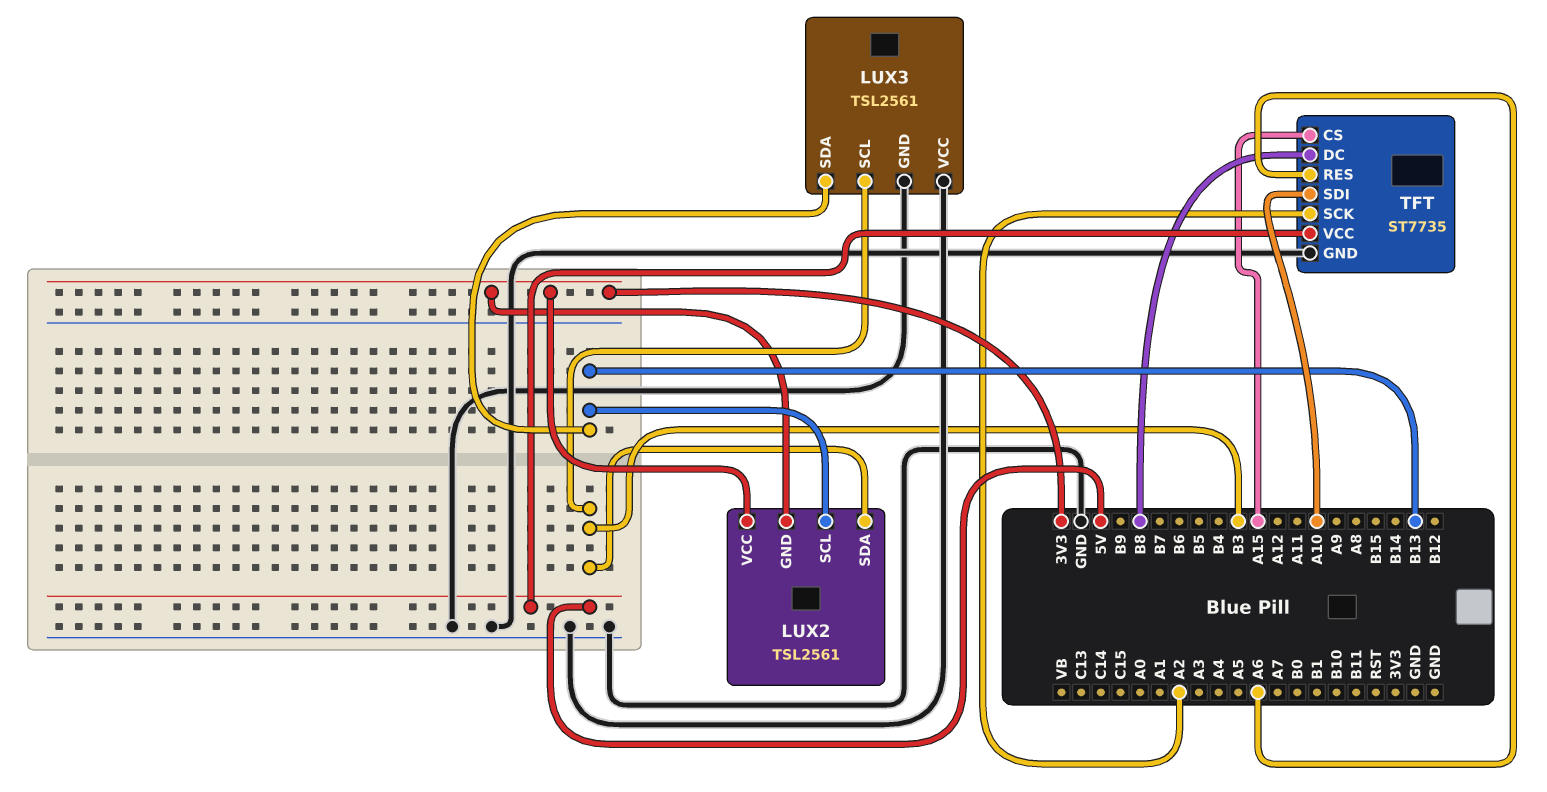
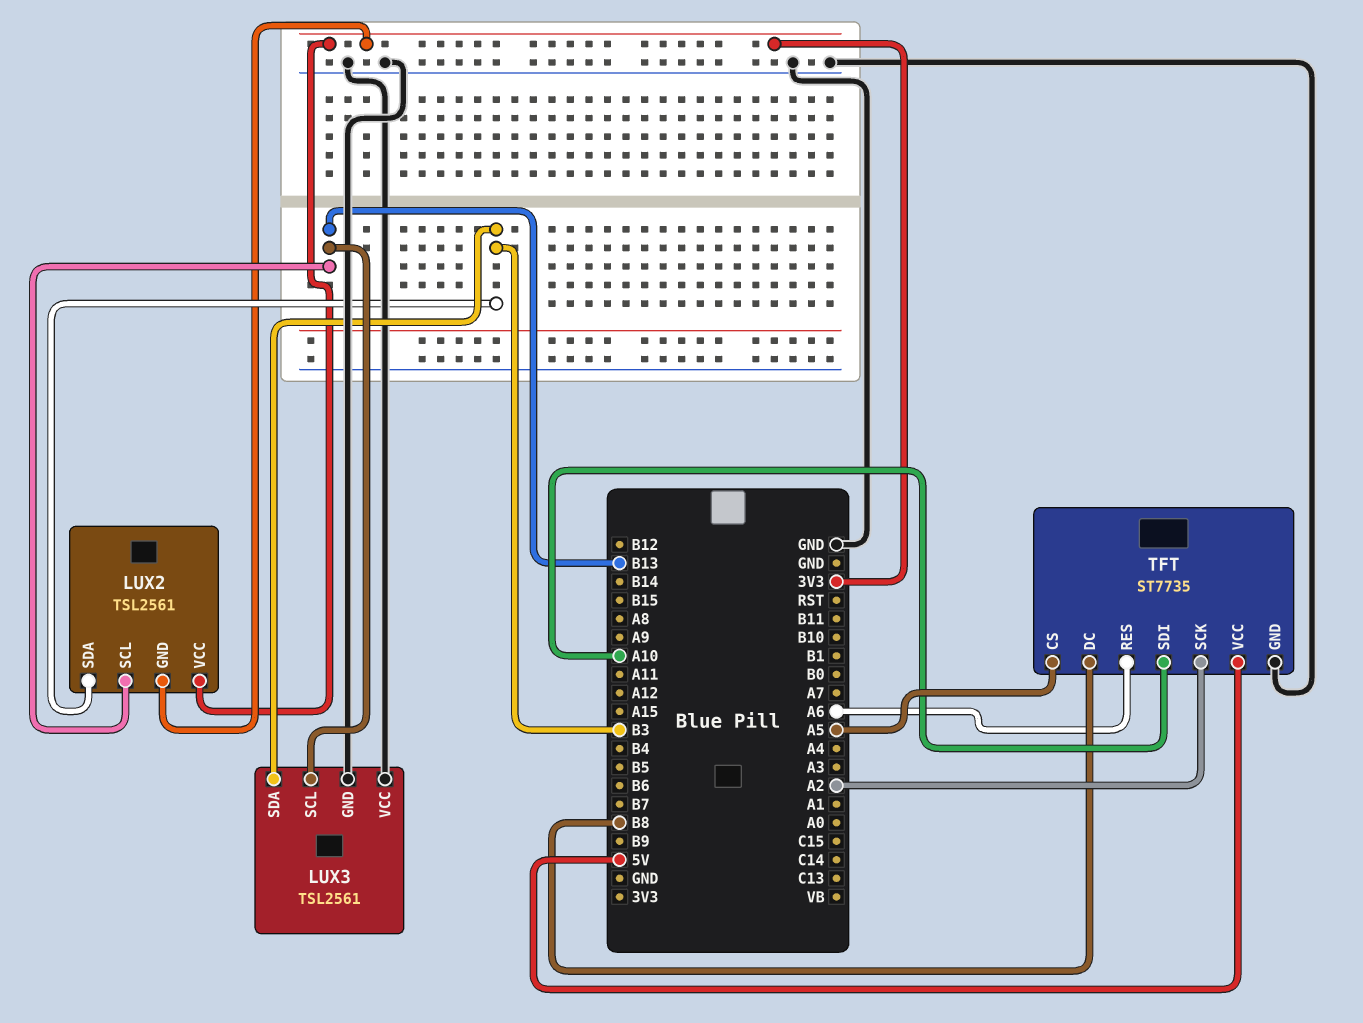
LUX3 pin SCL: B3 -> B13
LUX3 pin SDA: B13 -> B3
TFT pin CS: A15 -> A5

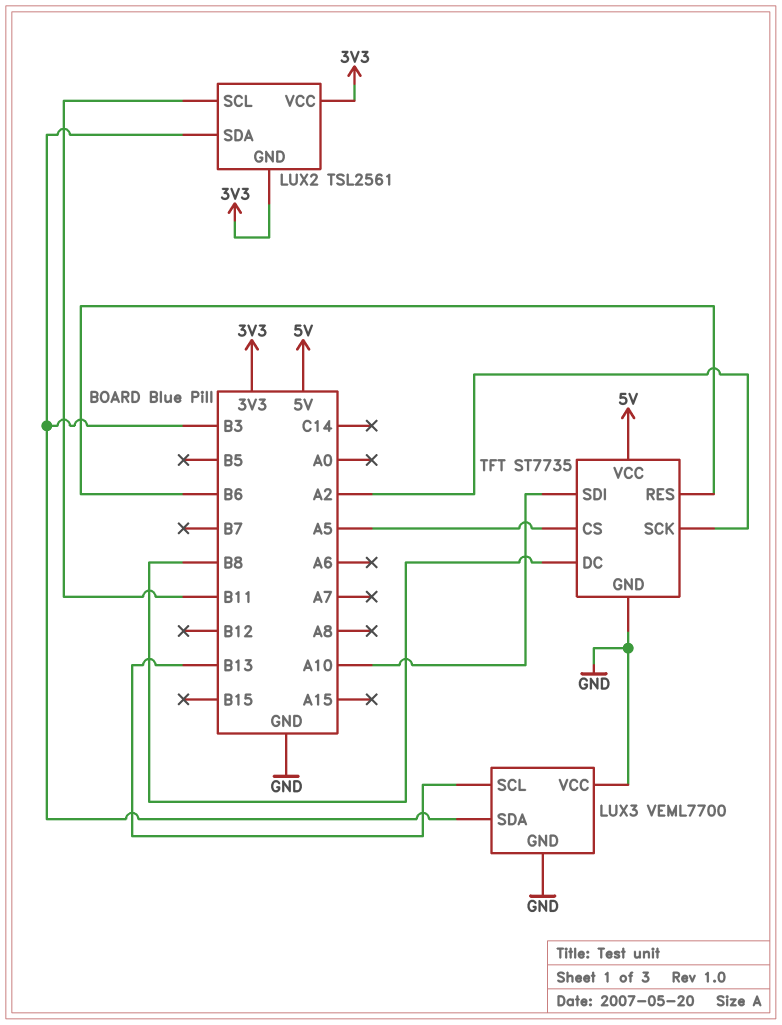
LUX2 pin SCL: B13 -> B11
LUX3: TSL2561 -> VEML7700
TFT pin RES: A6 -> B6

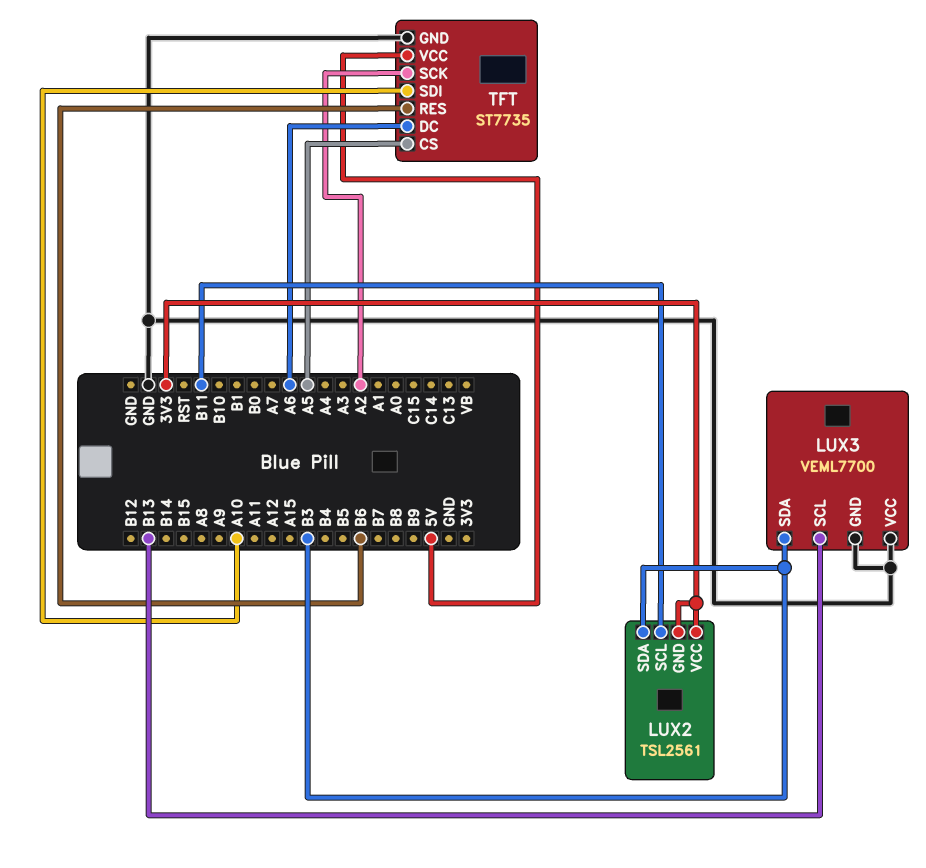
TFT pin DC: B8 -> A6

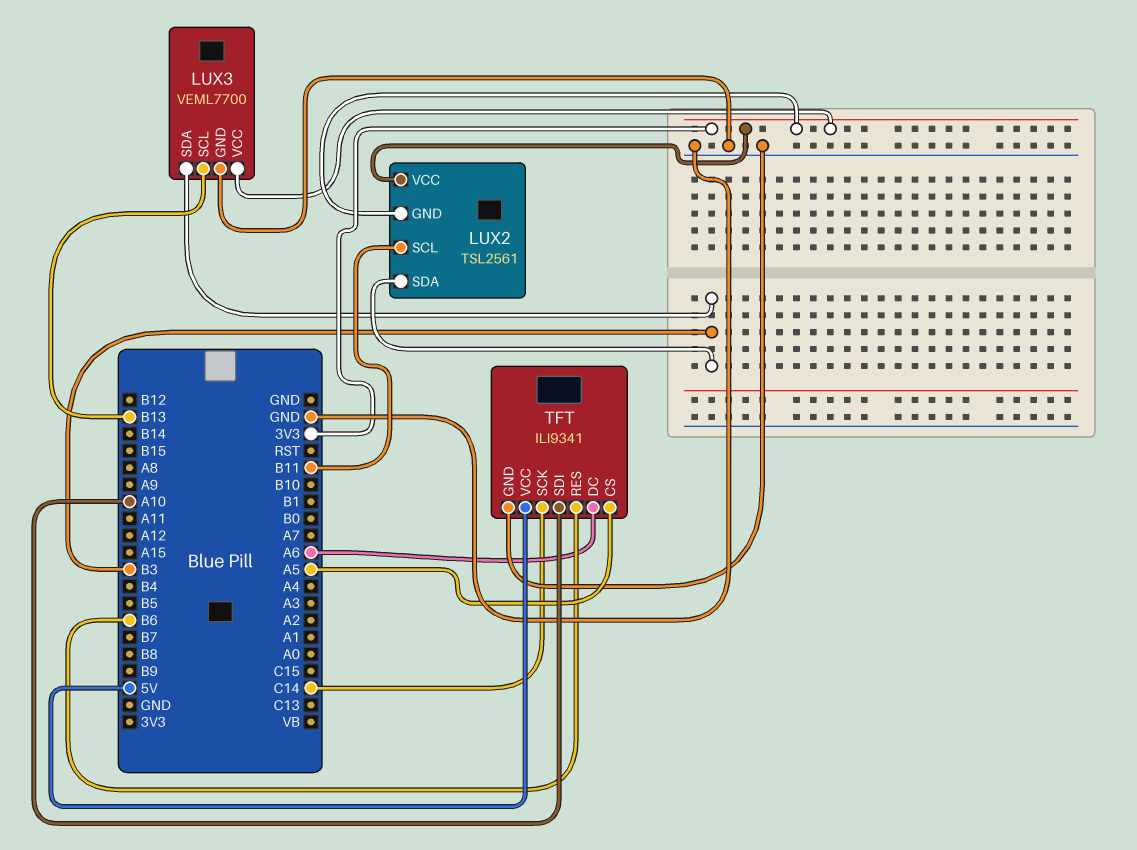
LUX3 pin VCC: GND -> 3V3
TFT: ST7735 -> ILI9341
TFT pin SCK: A2 -> C14

